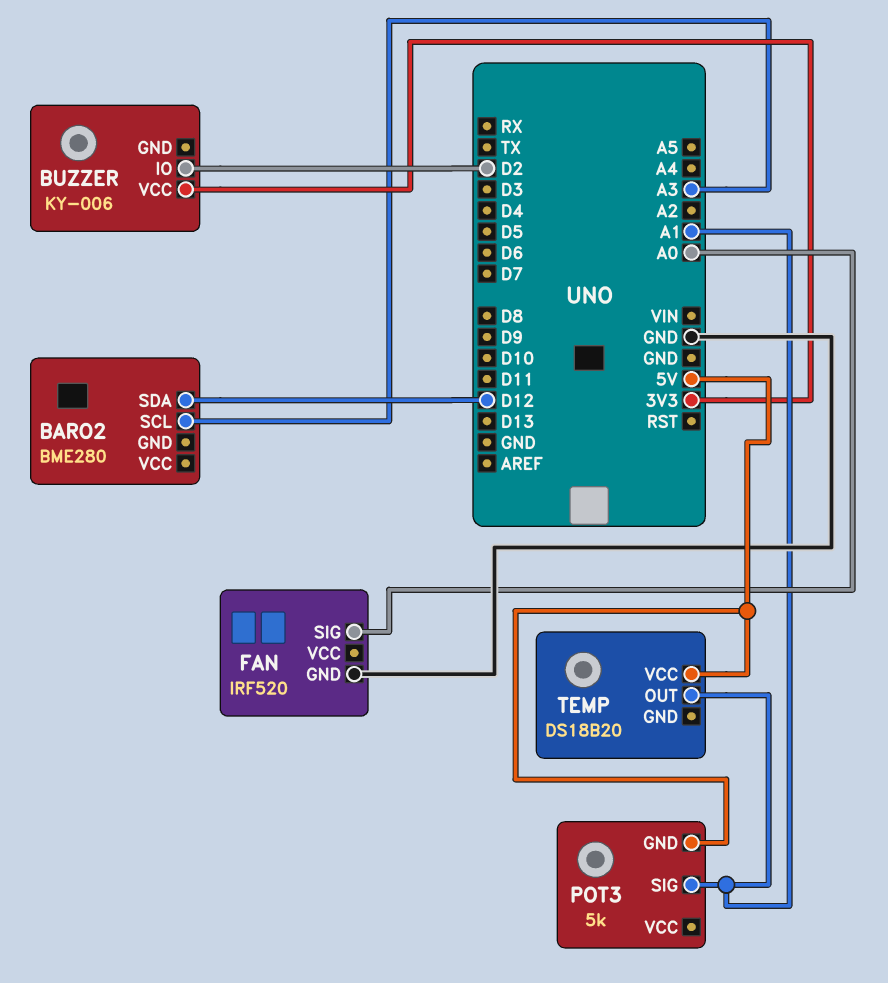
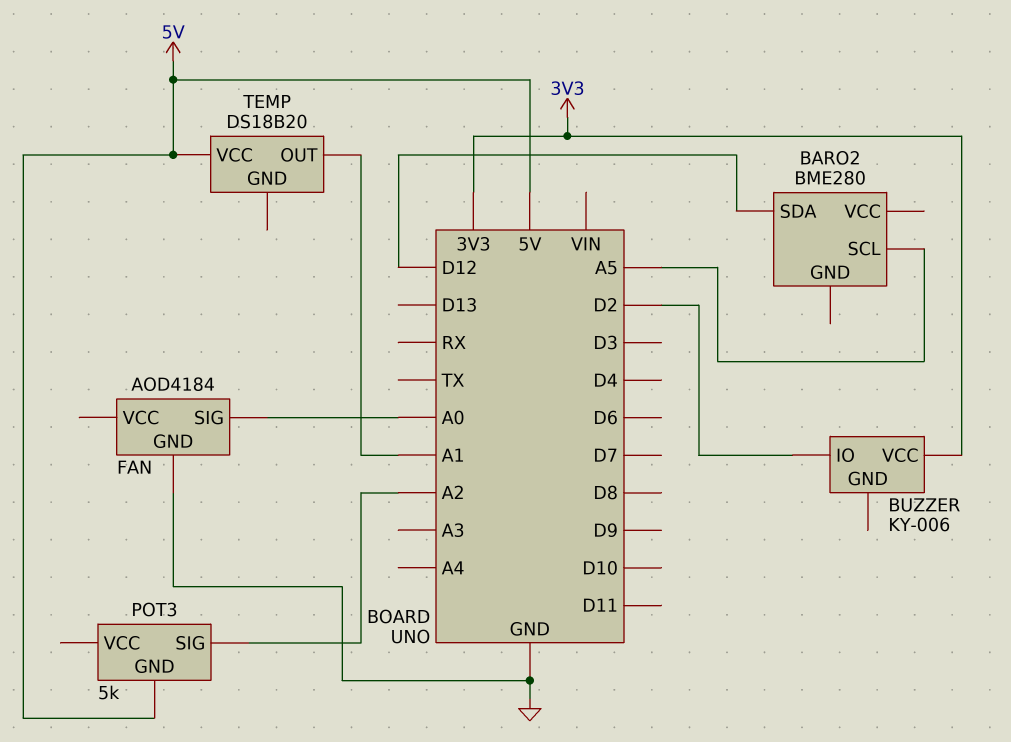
BARO2 pin SCL: A3 -> A5
FAN: IRF520 -> AOD4184
POT3 pin SIG: A1 -> A2

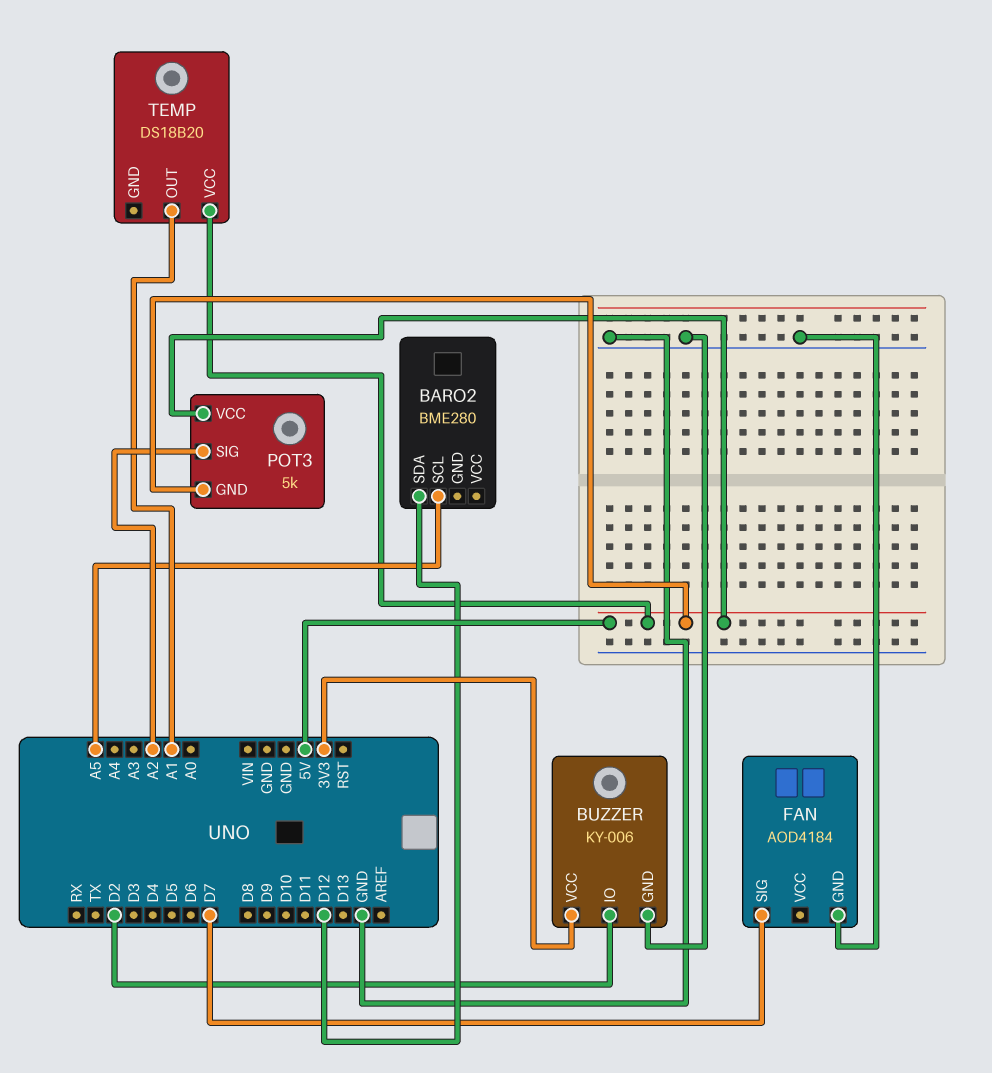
BUZZER pin GND: none -> GND
FAN pin SIG: A0 -> D7
POT3 pin VCC: none -> 5V

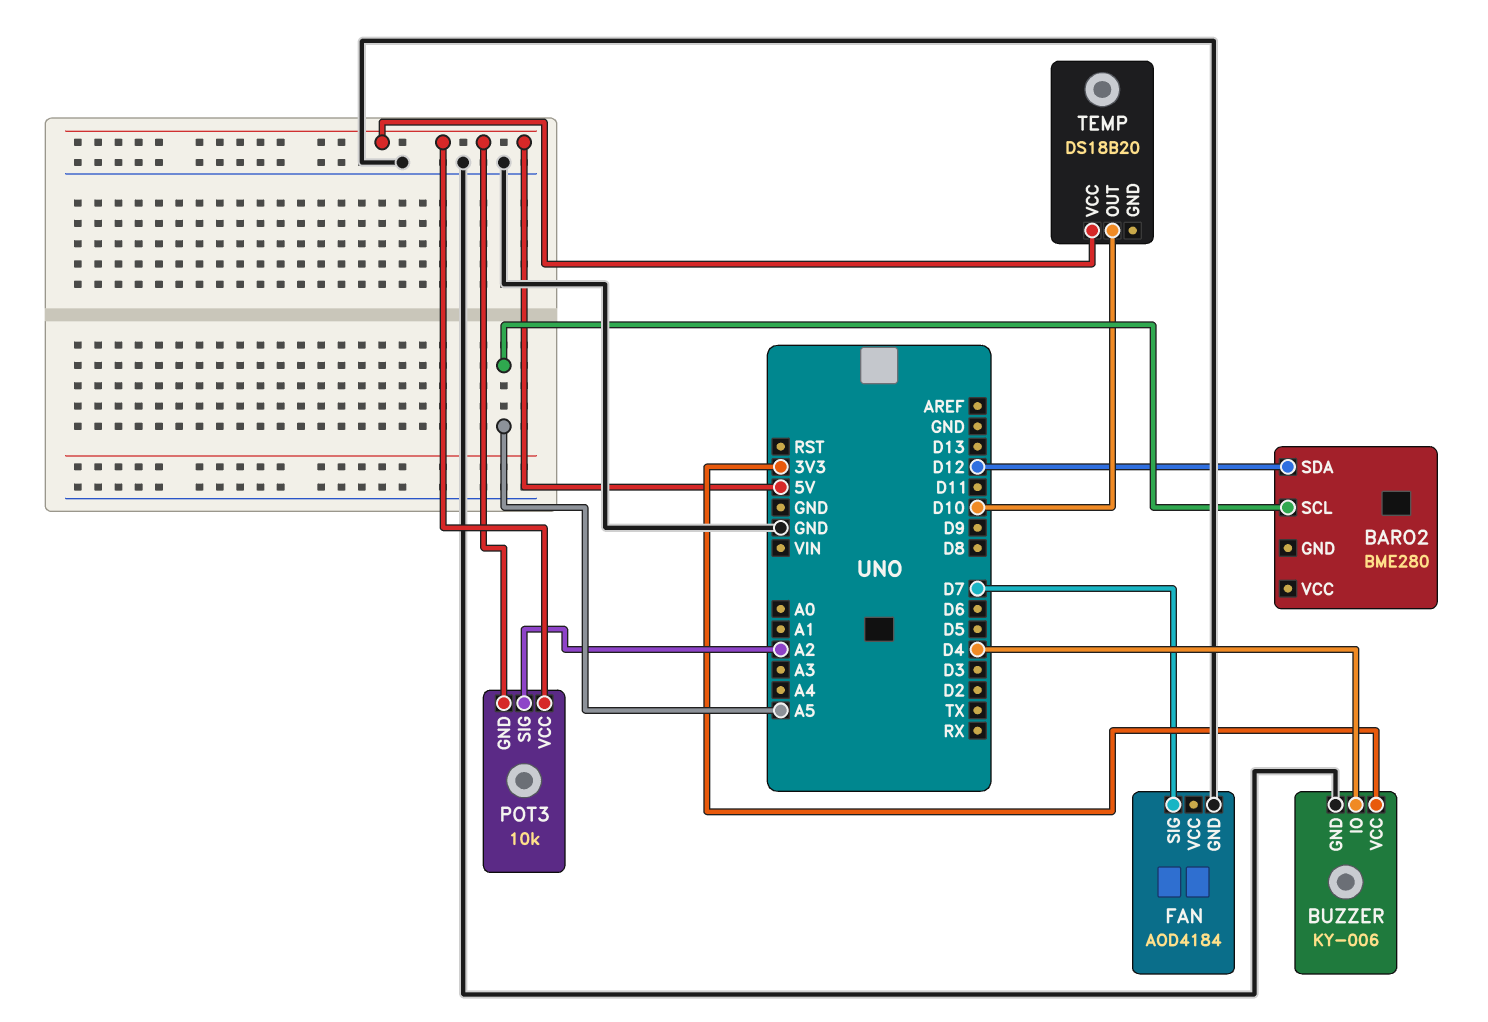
BUZZER pin IO: D2 -> D4
POT3: 5k -> 10k
TEMP pin OUT: A1 -> D10

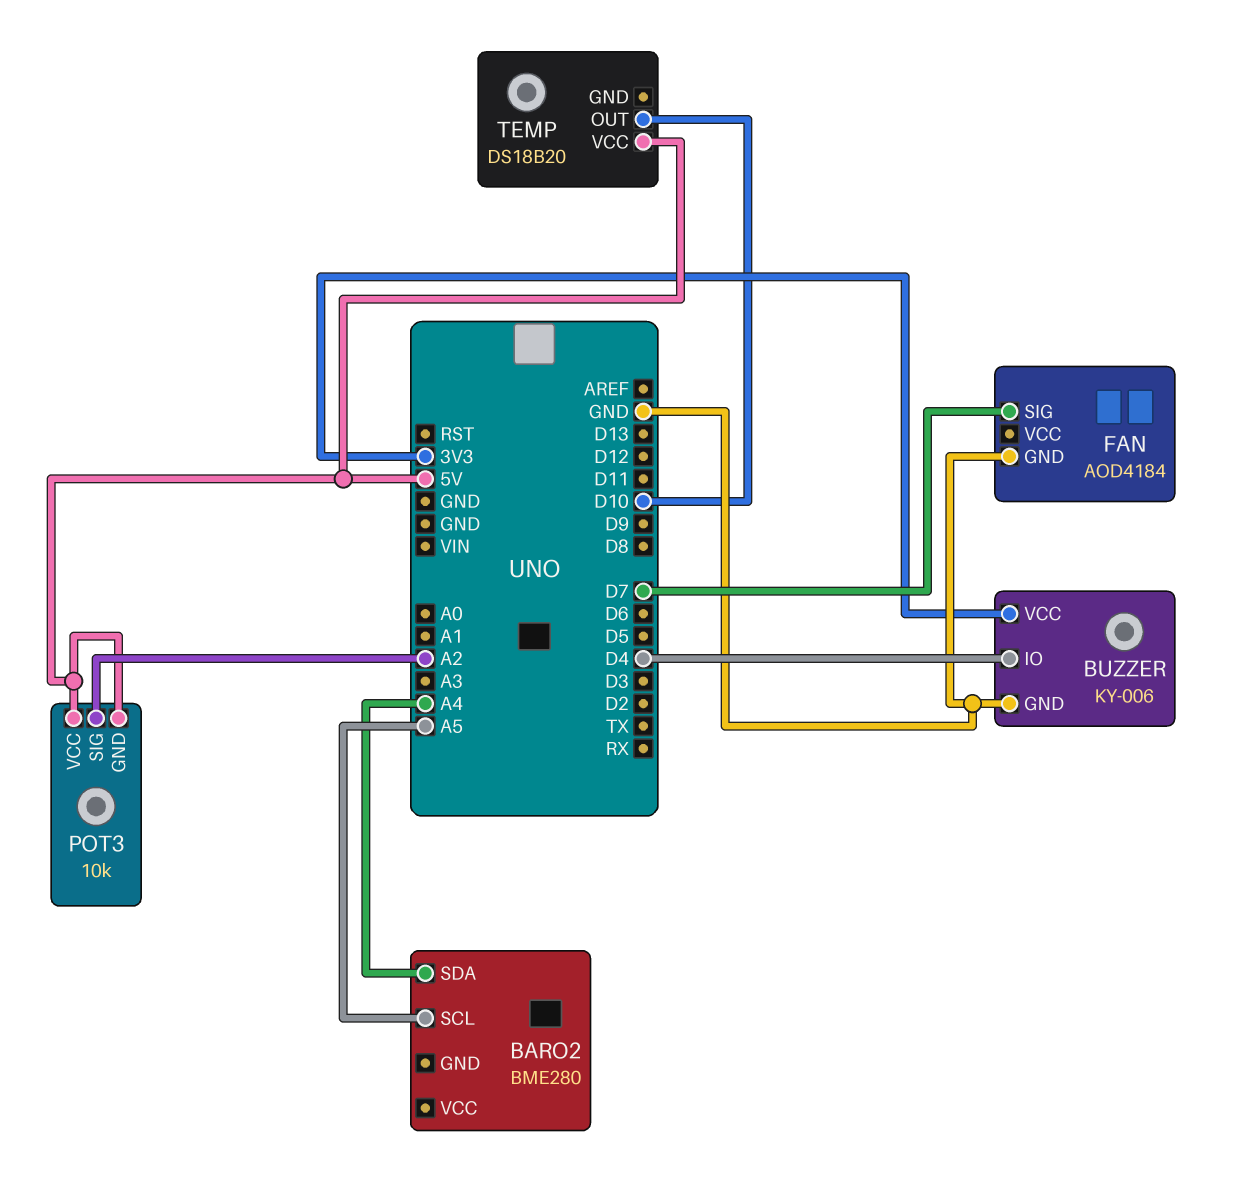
BARO2 pin SDA: D12 -> A4

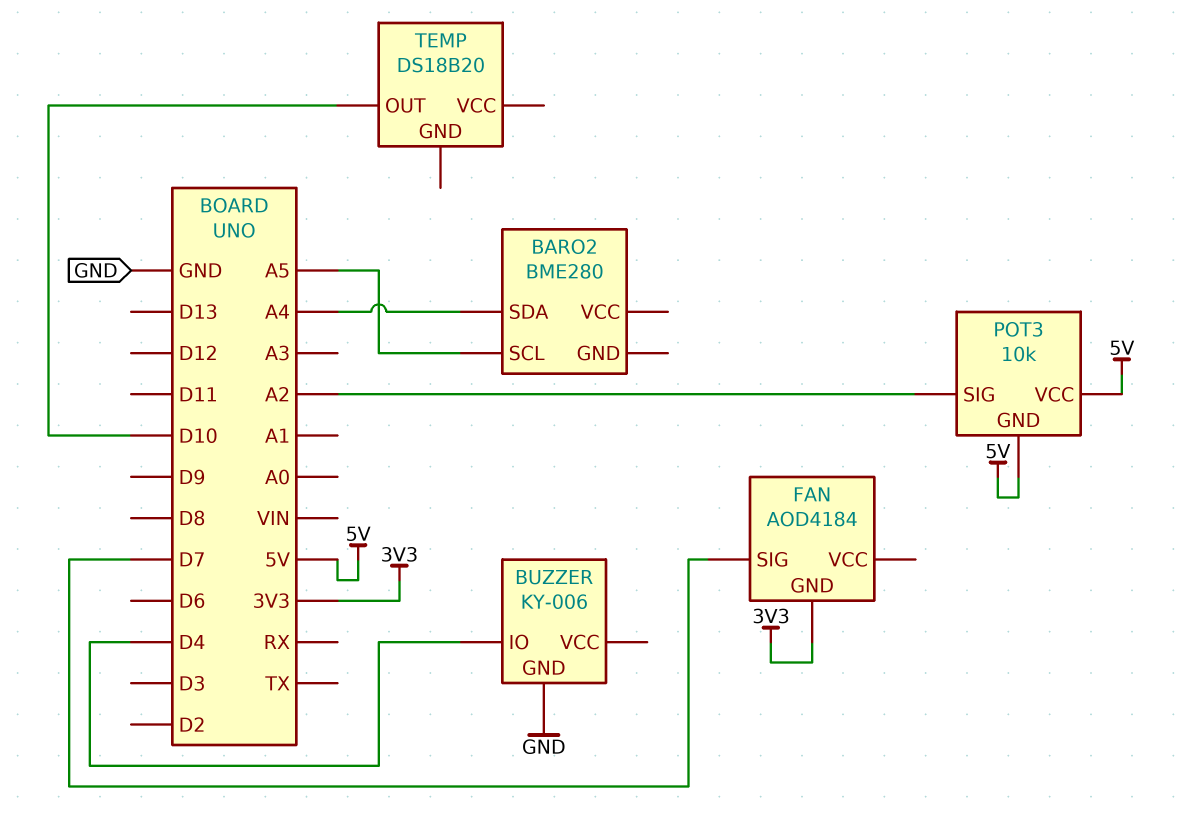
BUZZER pin VCC: 3V3 -> none
FAN pin GND: GND -> 3V3
TEMP pin VCC: 5V -> none

